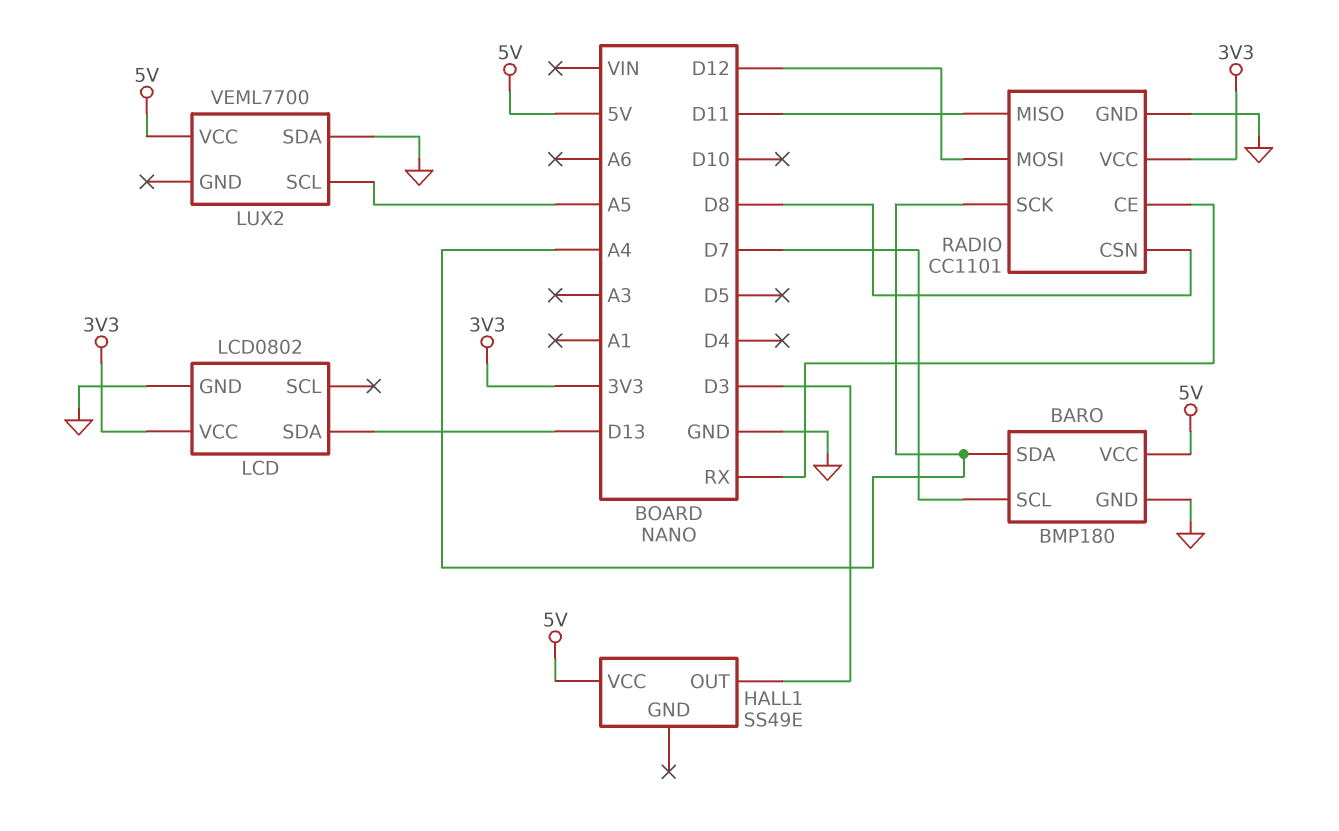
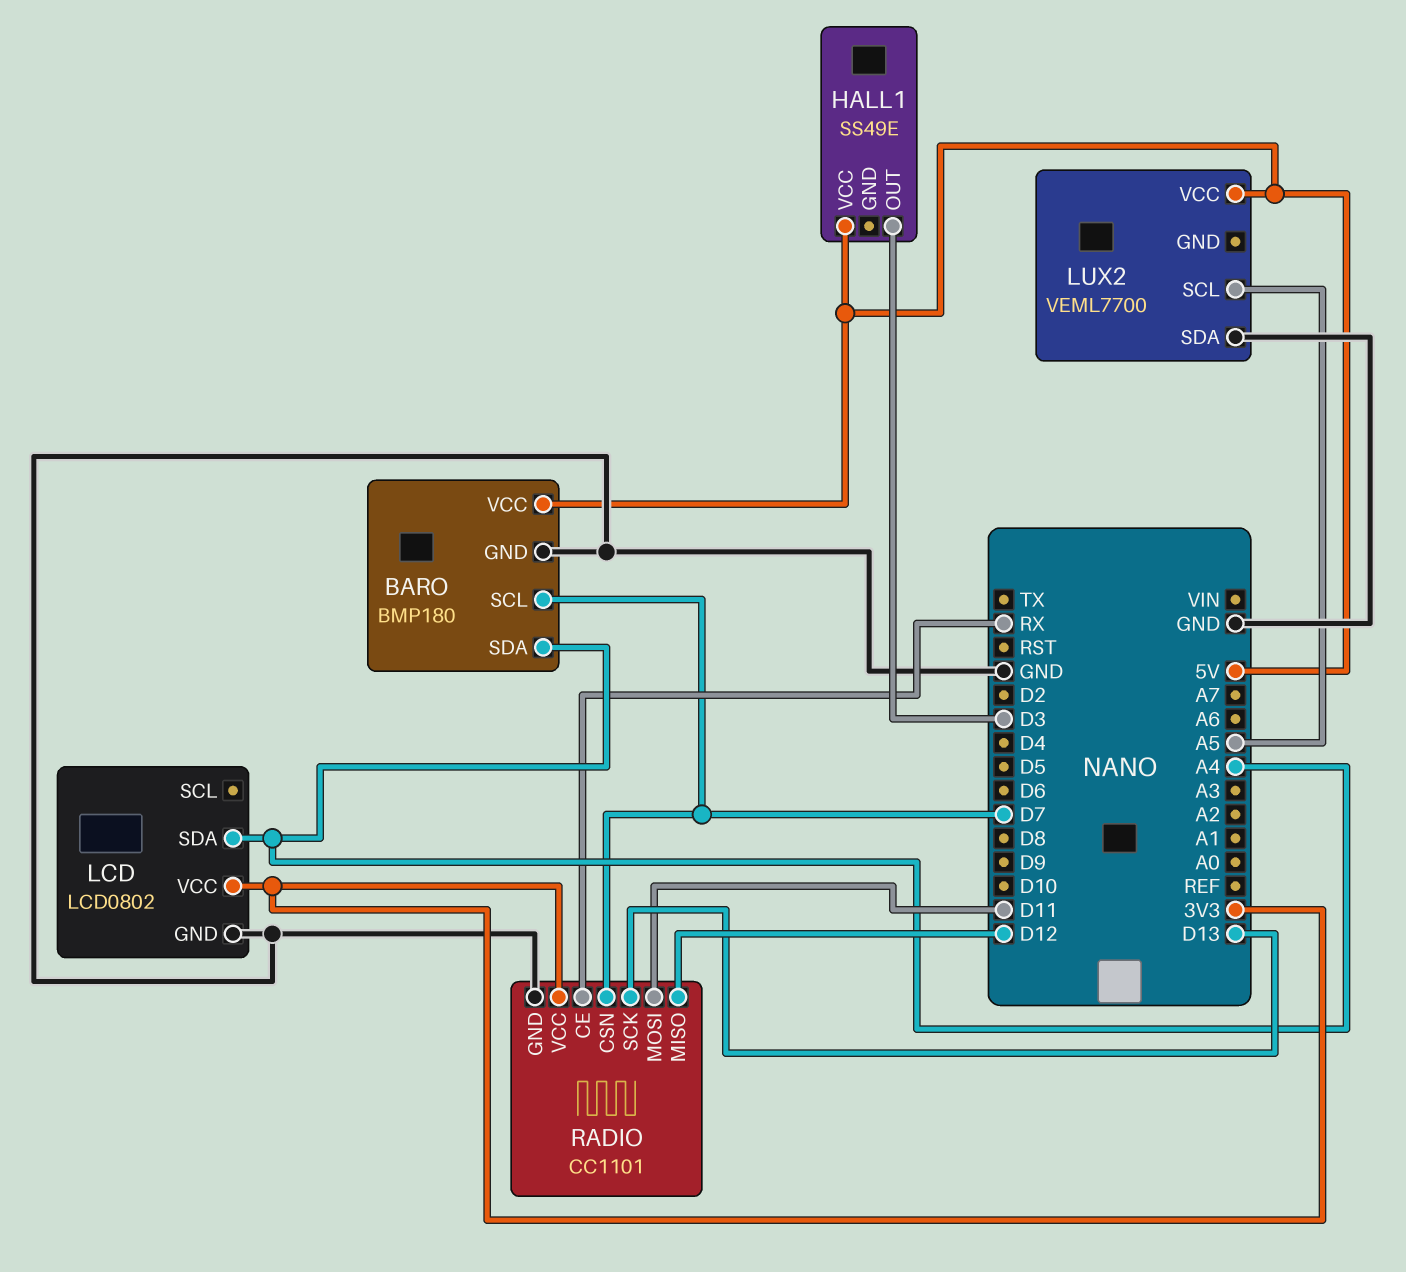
LCD pin SDA: D13 -> A4
RADIO pin CSN: D8 -> D7
RADIO pin MISO: D11 -> D12
RADIO pin MOSI: D12 -> D11
RADIO pin SCK: A4 -> D13

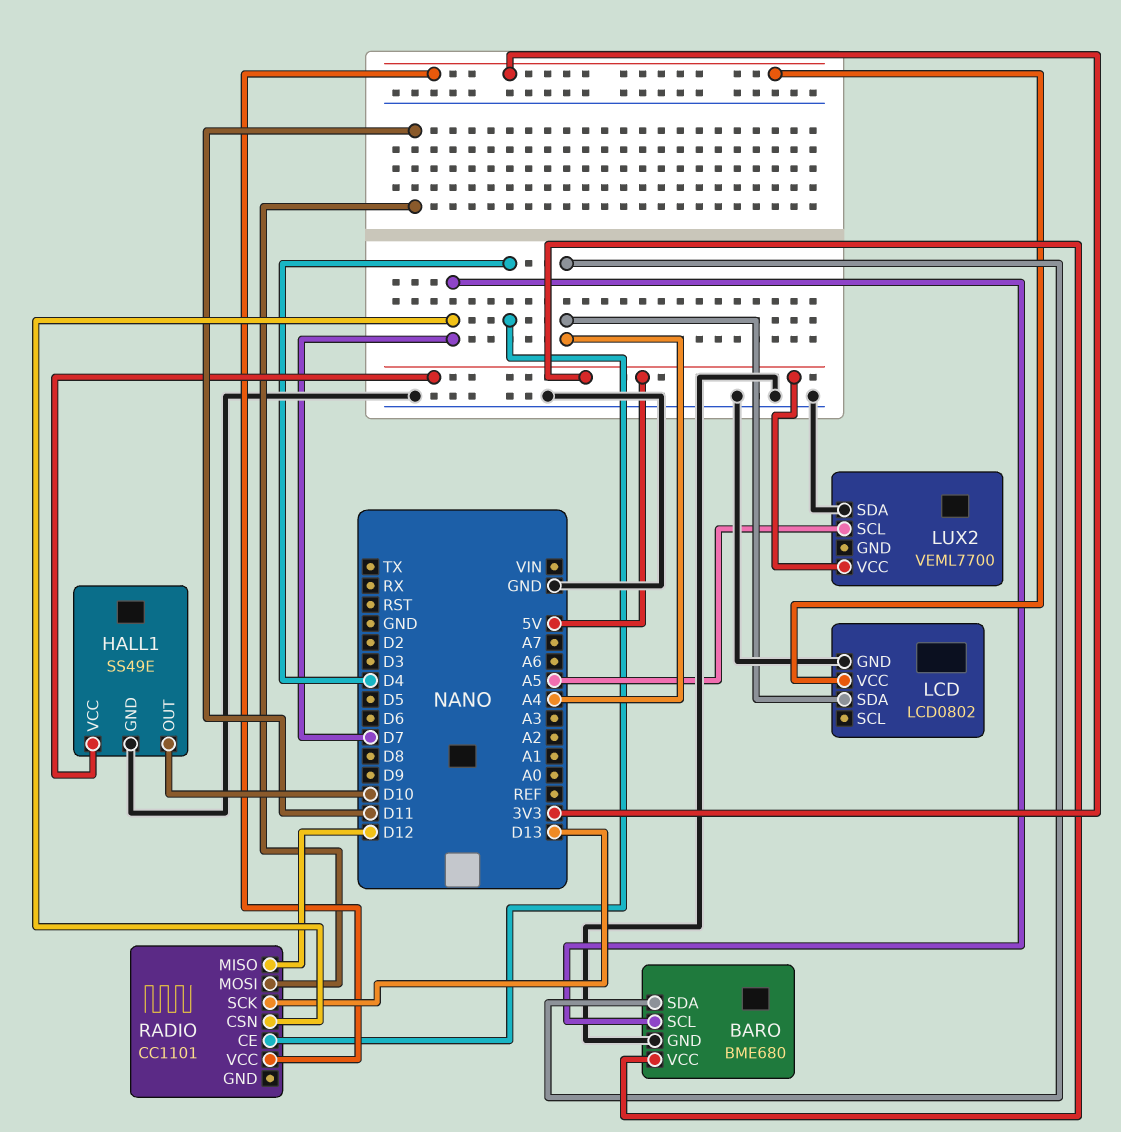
BARO: BMP180 -> BME680
HALL1 pin GND: none -> GND
HALL1 pin OUT: D3 -> D10
RADIO pin CE: RX -> D4
RADIO pin GND: GND -> none

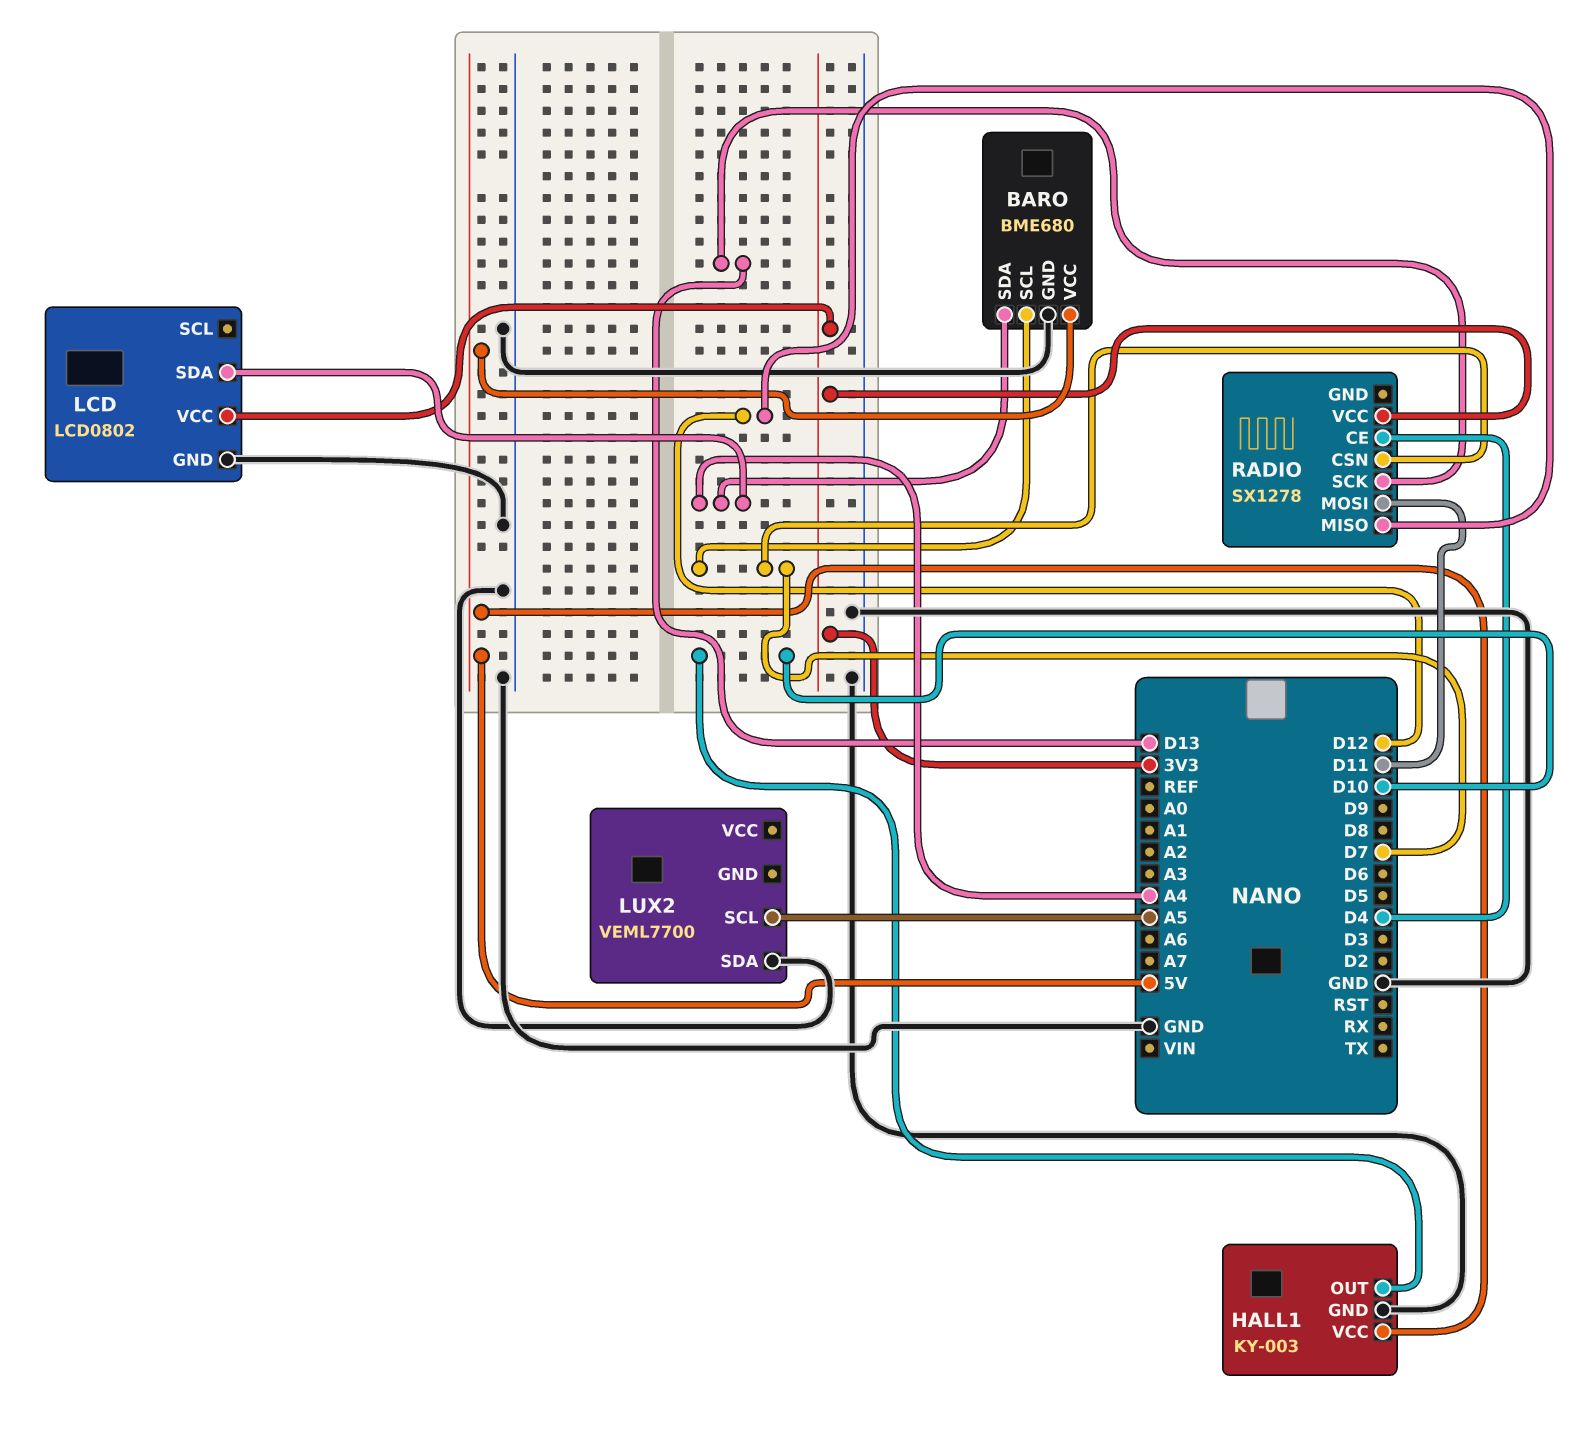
HALL1: SS49E -> KY-003
LUX2 pin VCC: 5V -> none
RADIO: CC1101 -> SX1278

